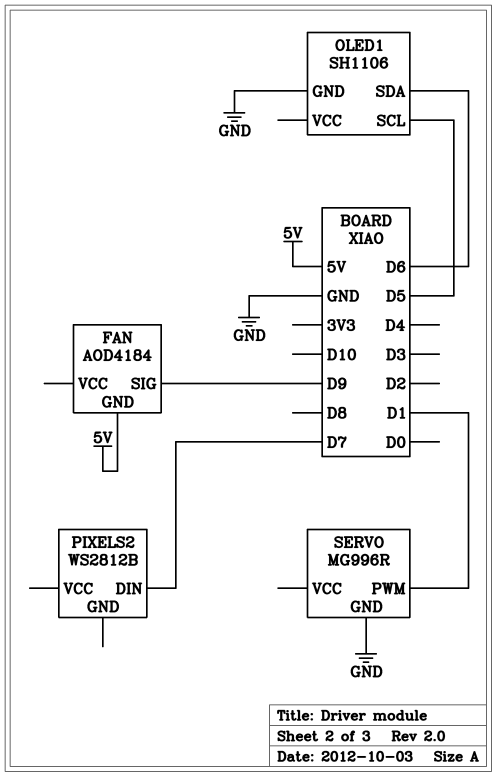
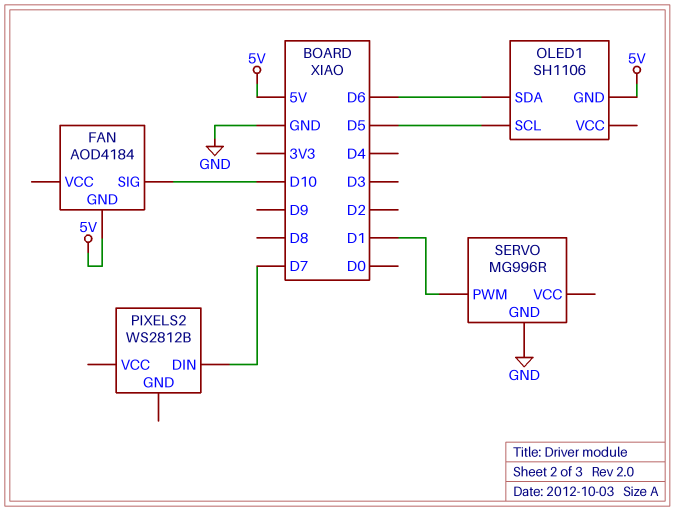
FAN pin SIG: D9 -> D10
OLED1 pin GND: GND -> 5V

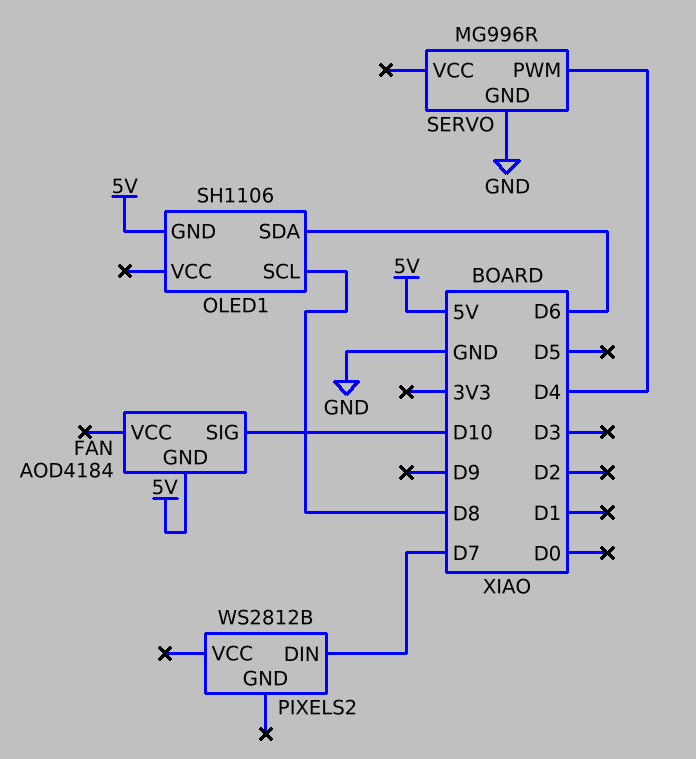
OLED1 pin SCL: D5 -> D8
SERVO pin PWM: D1 -> D4

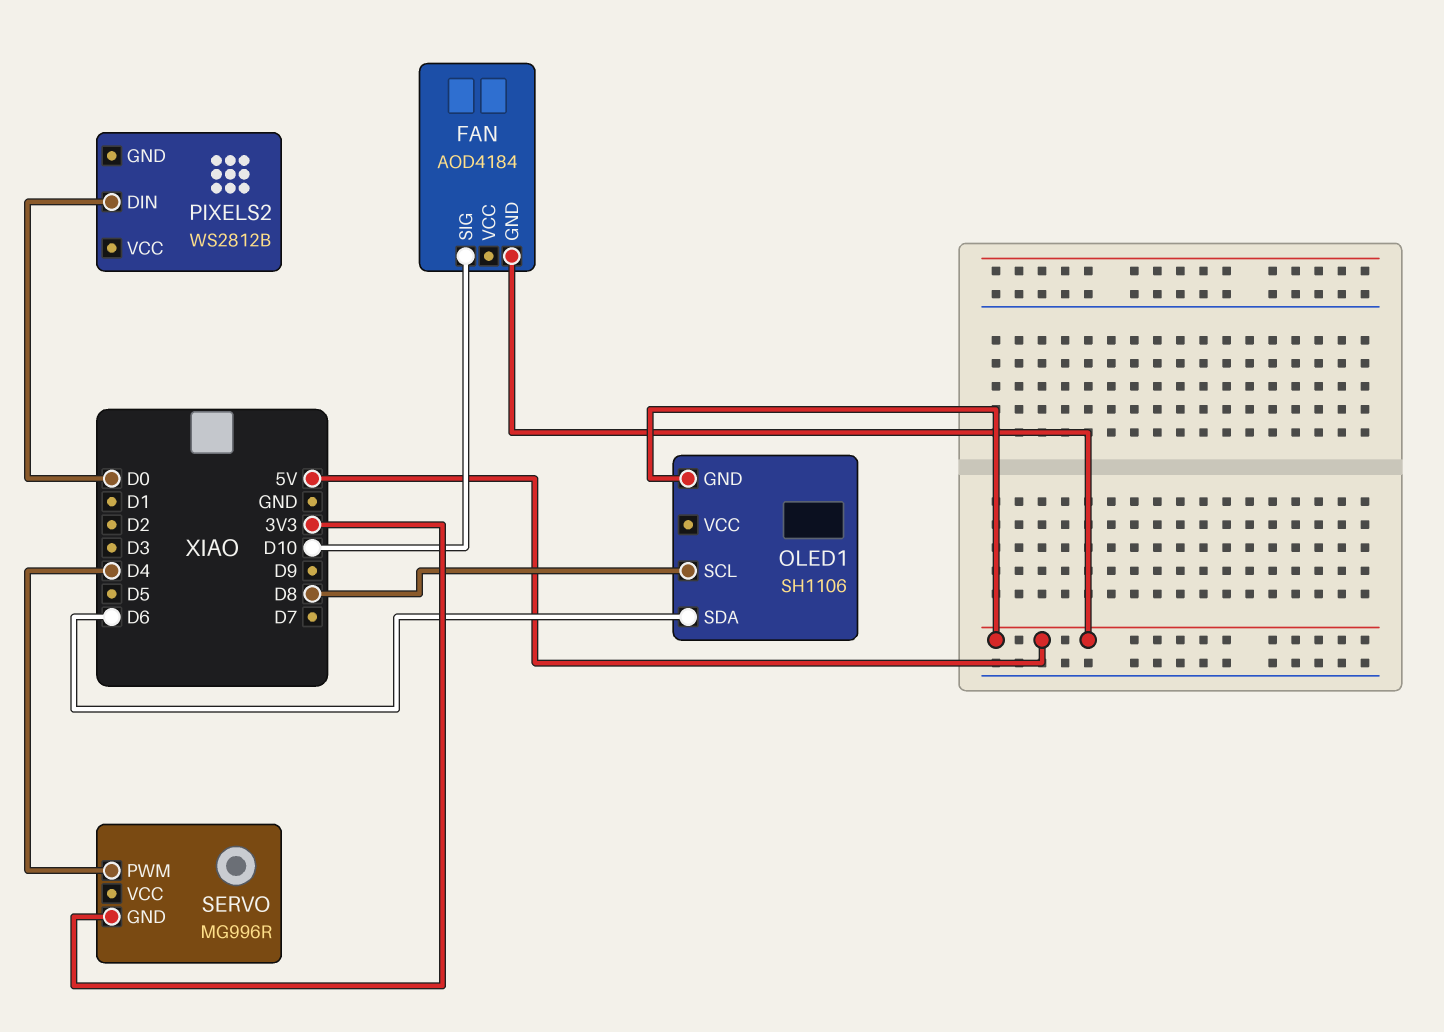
PIXELS2 pin DIN: D7 -> D0
SERVO pin GND: GND -> 3V3

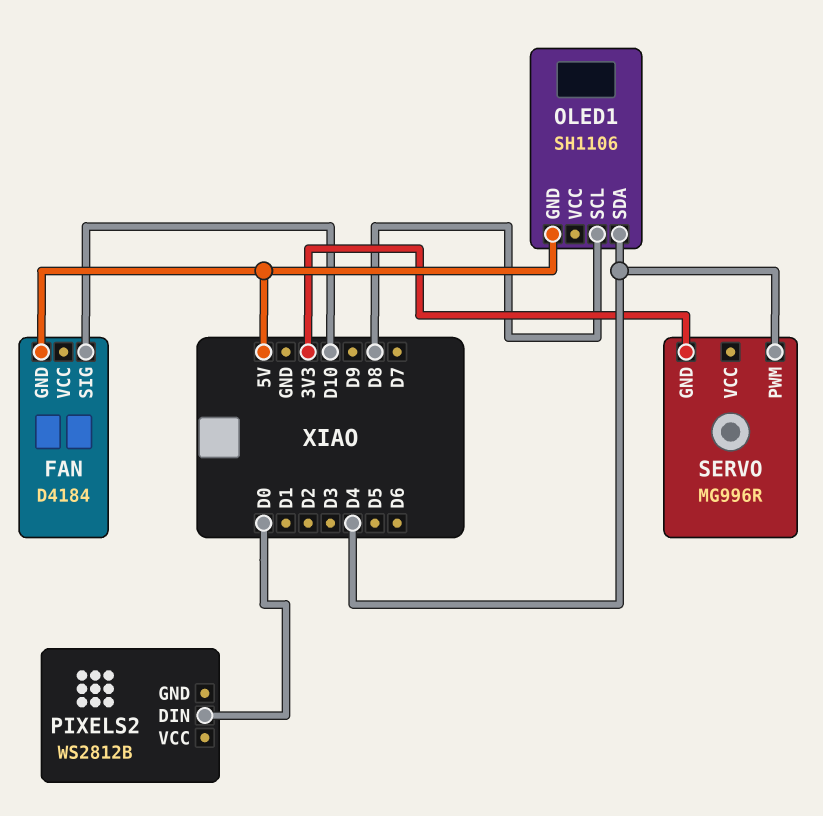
FAN: AOD4184 -> D4184
OLED1 pin SDA: D6 -> D4

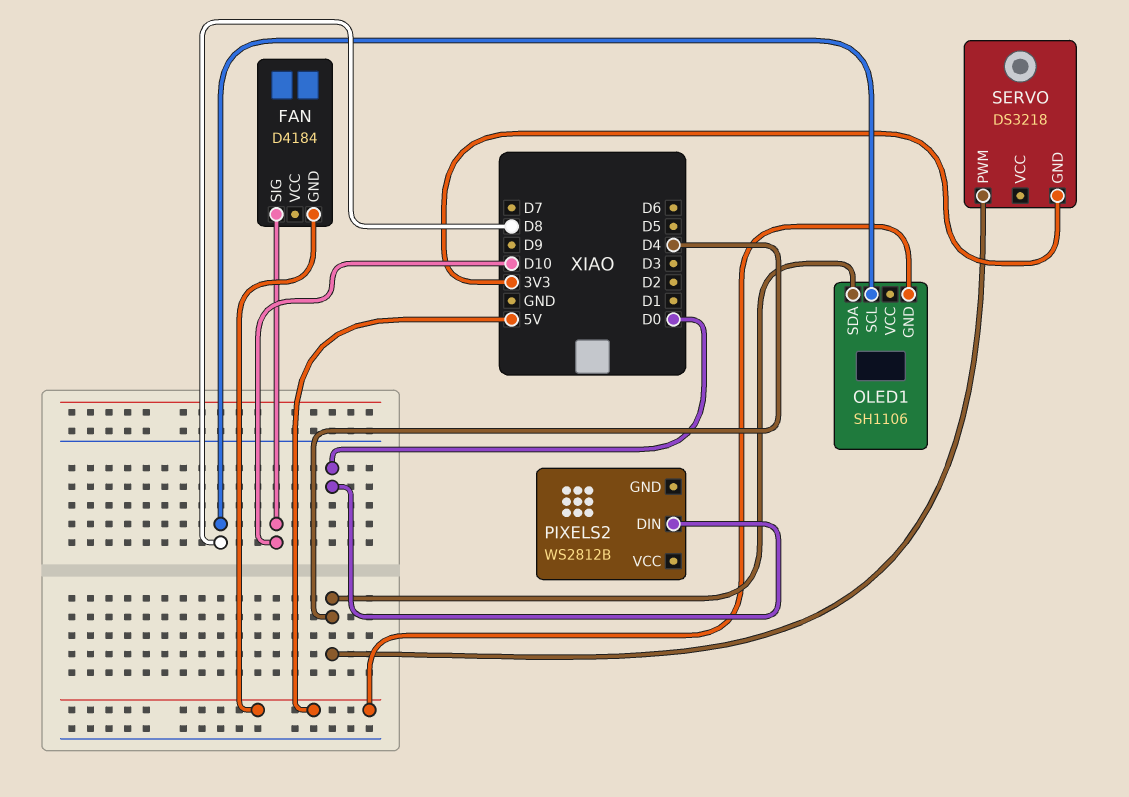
SERVO: MG996R -> DS3218

